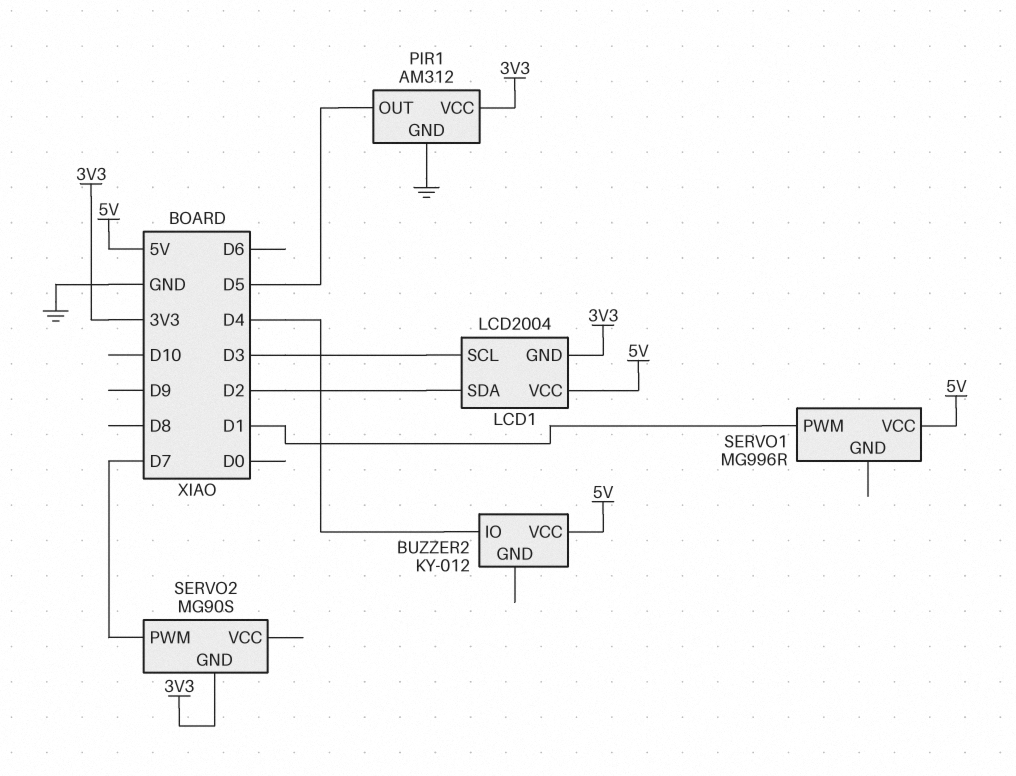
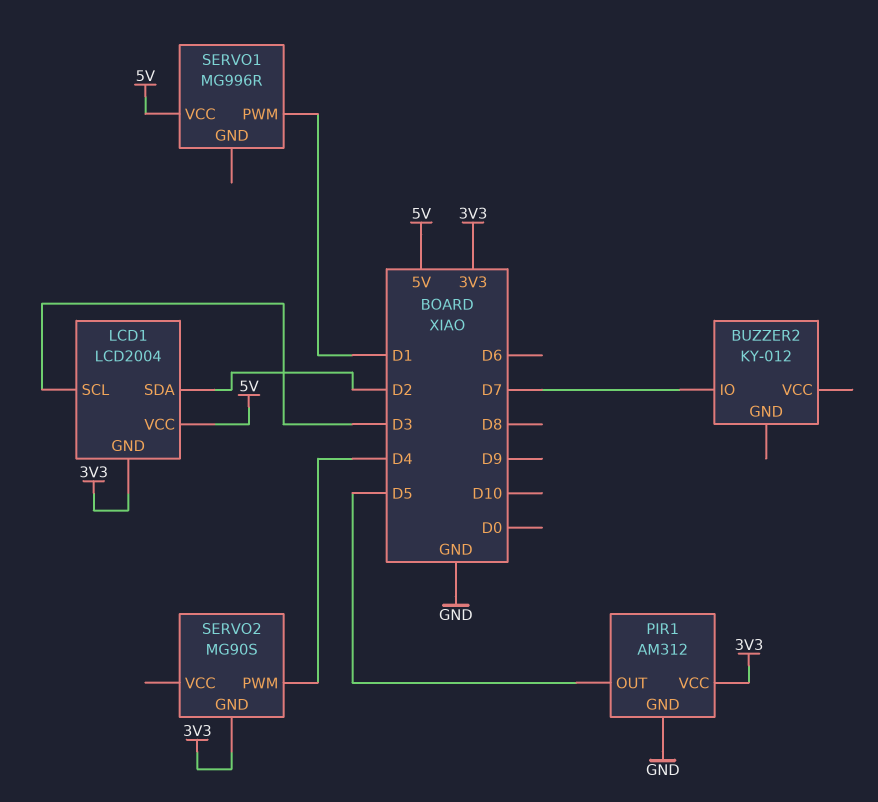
BUZZER2 pin IO: D4 -> D7
BUZZER2 pin VCC: 5V -> none
SERVO2 pin PWM: D7 -> D4

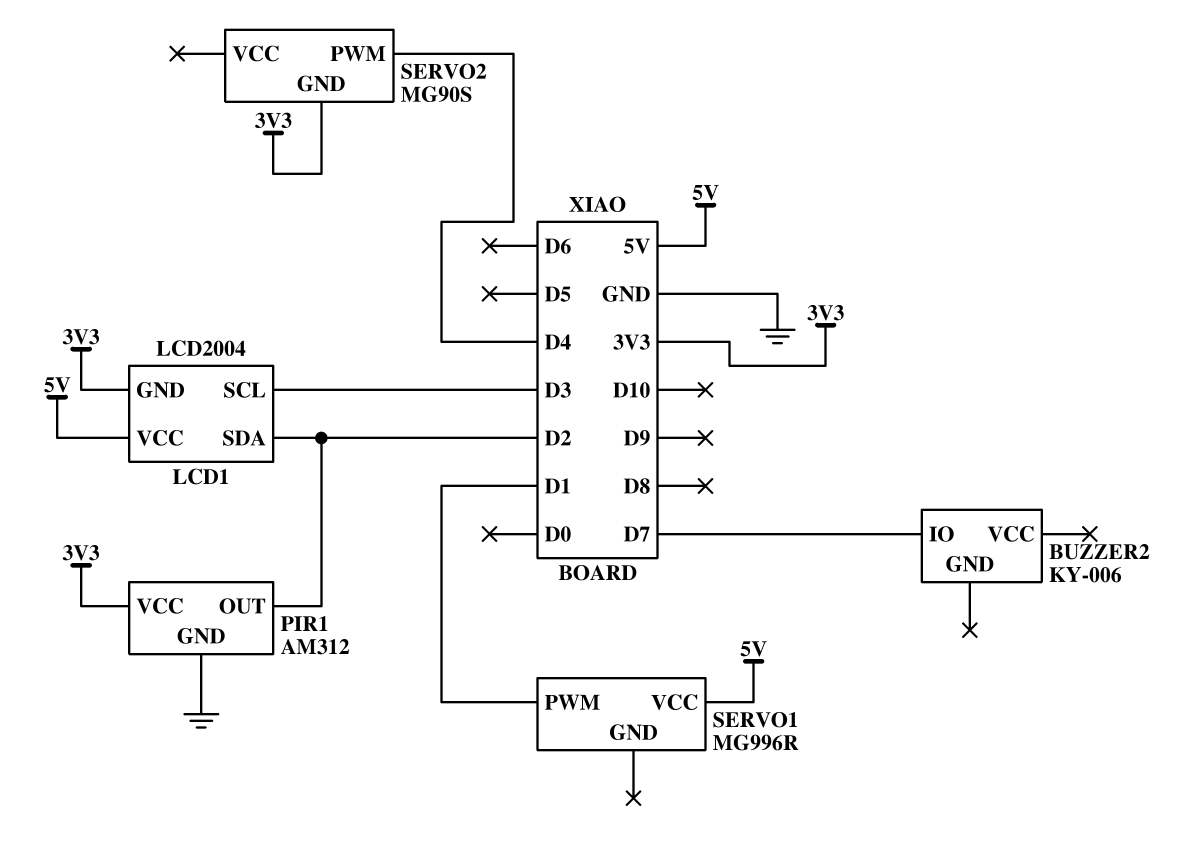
BUZZER2: KY-012 -> KY-006
PIR1 pin OUT: D5 -> D2

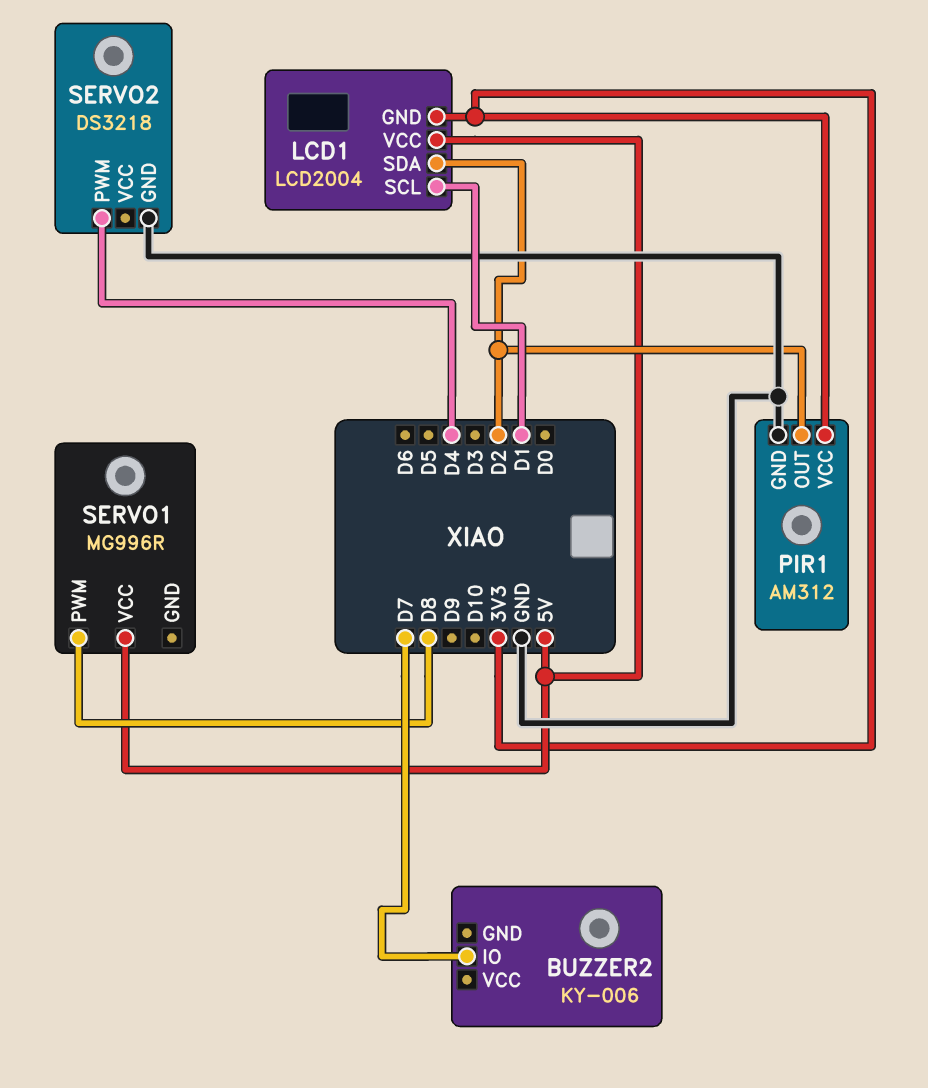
LCD1 pin SCL: D3 -> D1
SERVO1 pin PWM: D1 -> D8
SERVO2: MG90S -> DS3218
SERVO2 pin GND: 3V3 -> GND

